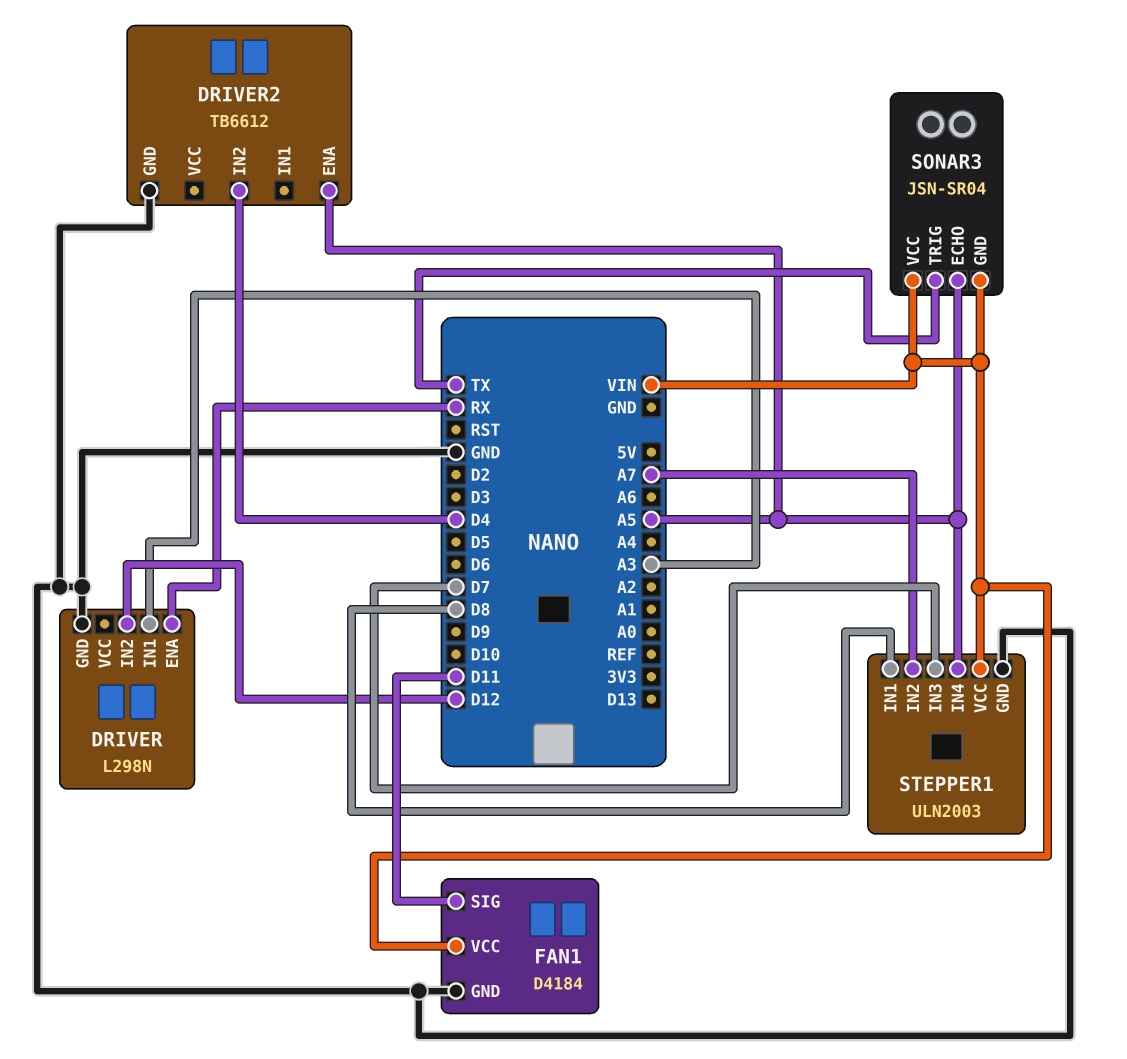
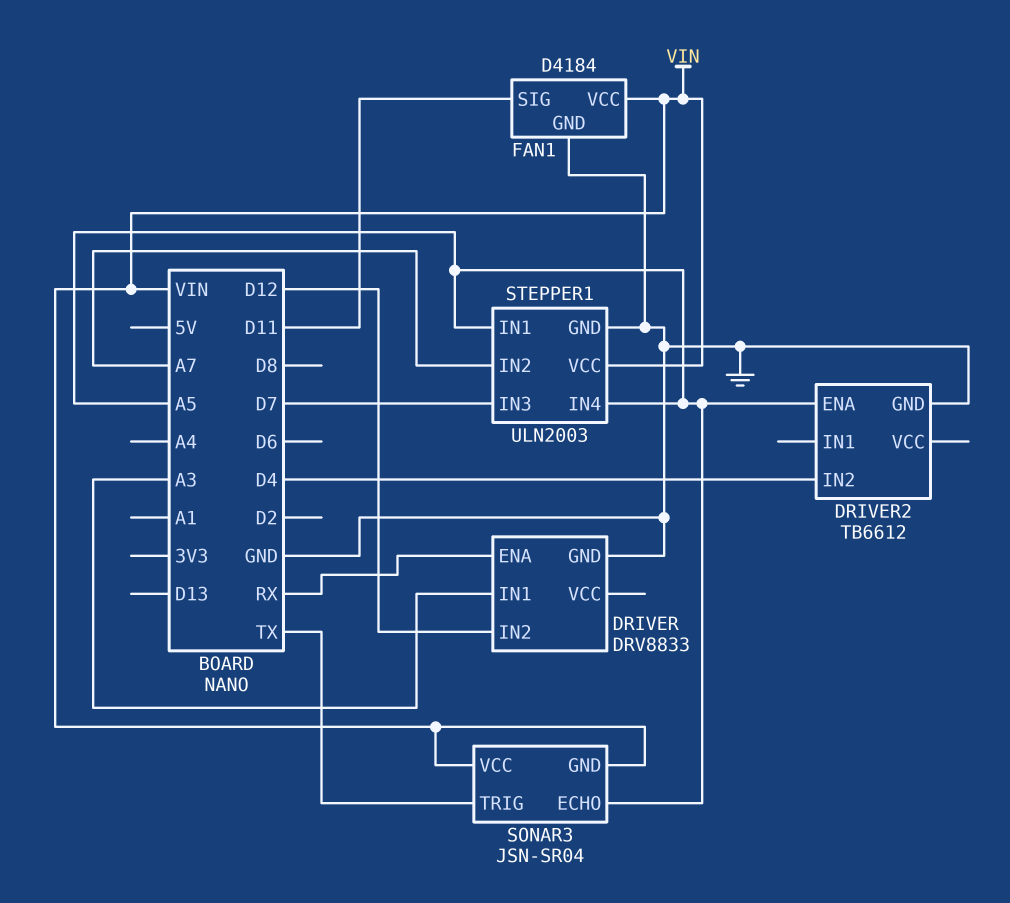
DRIVER: L298N -> DRV8833
STEPPER1 pin IN1: D8 -> A5

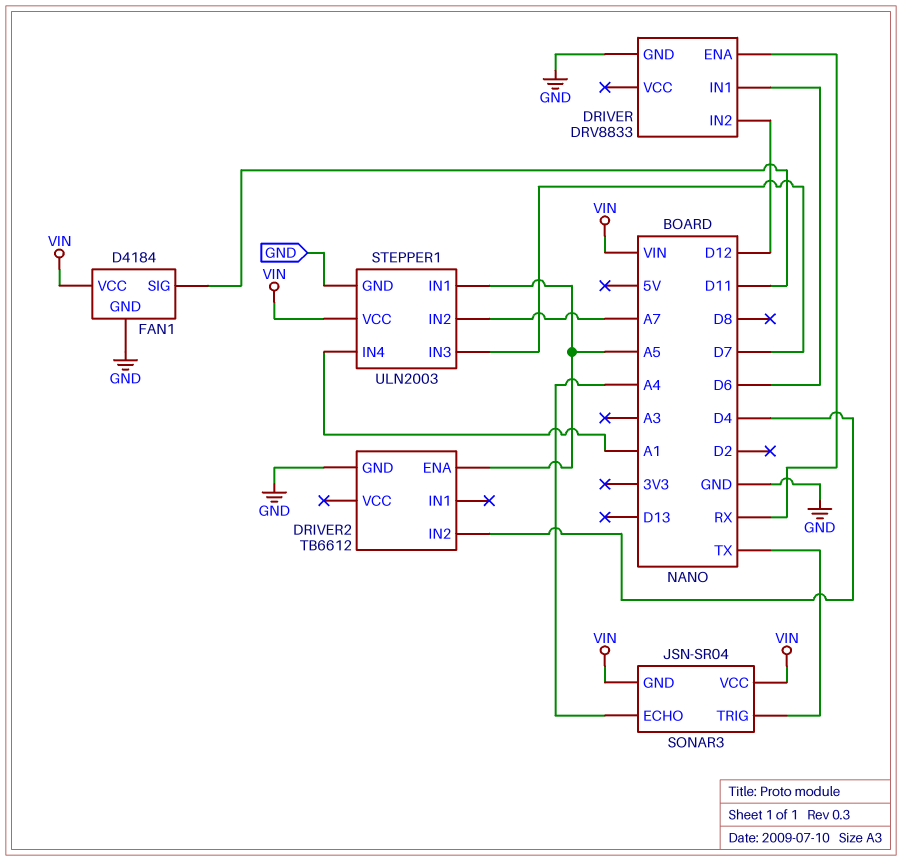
DRIVER pin IN1: A3 -> D6
SONAR3 pin ECHO: A5 -> A4
STEPPER1 pin IN4: A5 -> A1

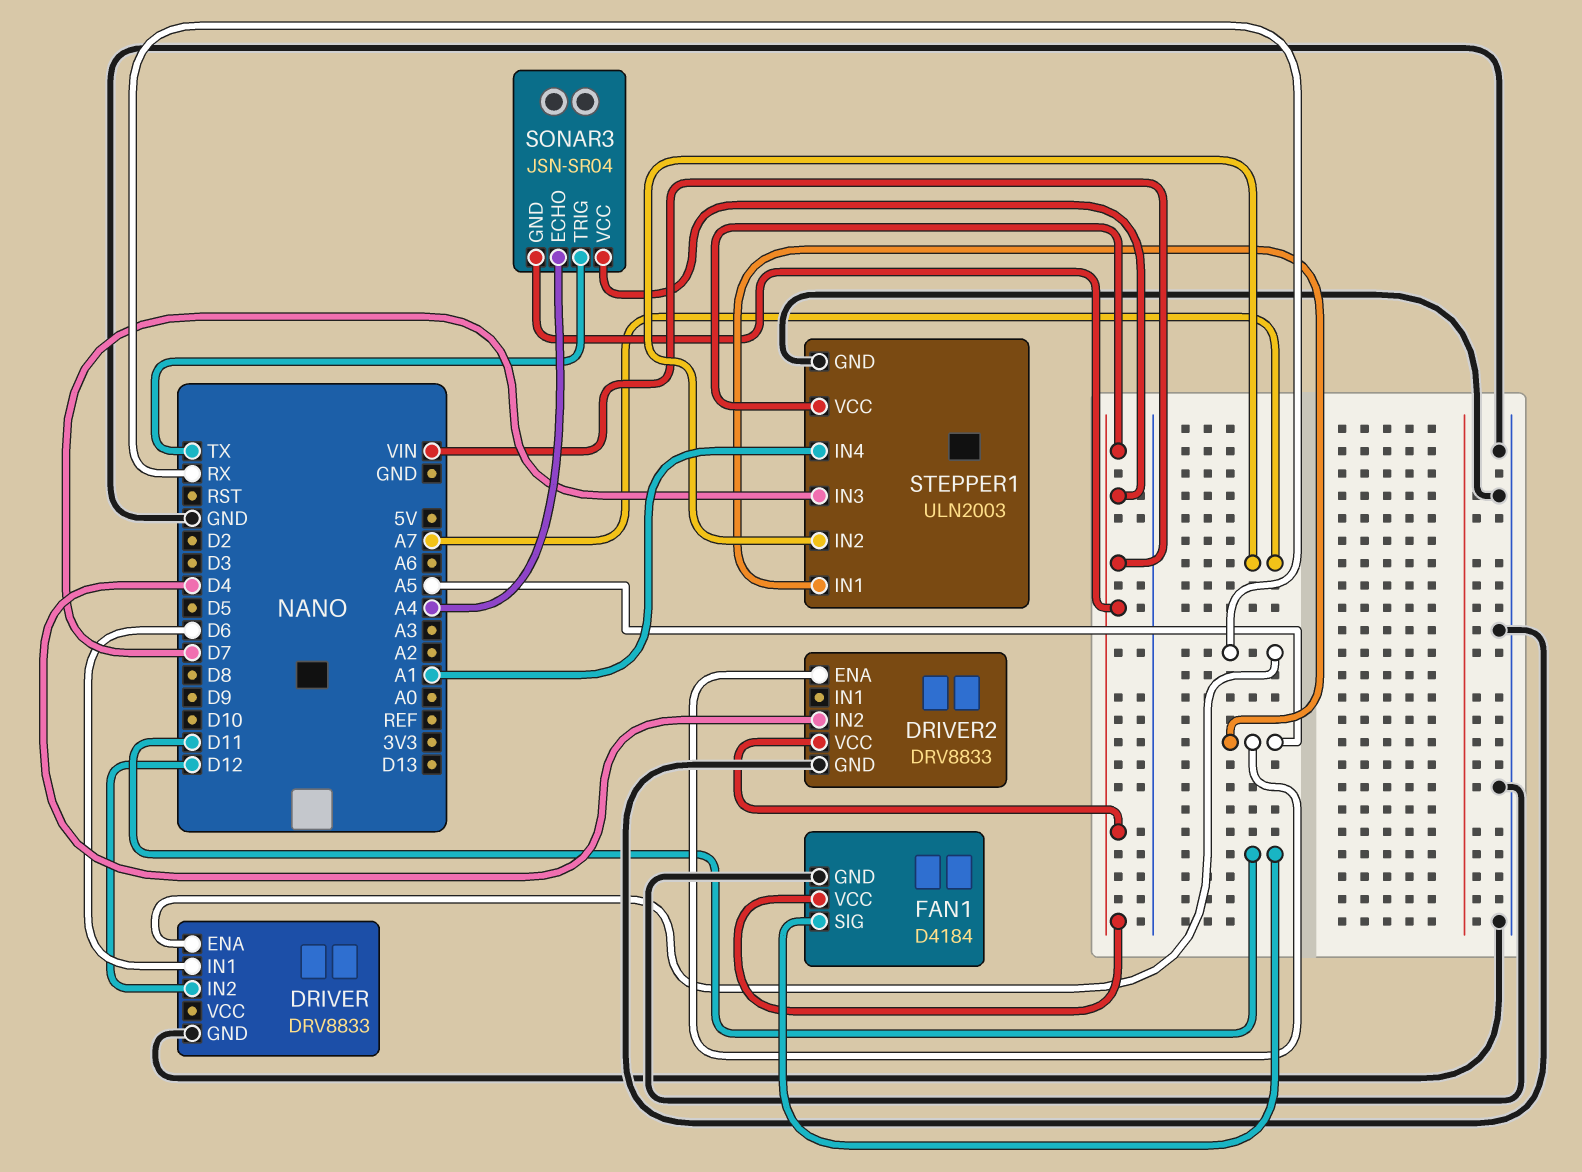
DRIVER2: TB6612 -> DRV8833
DRIVER2 pin VCC: none -> VIN

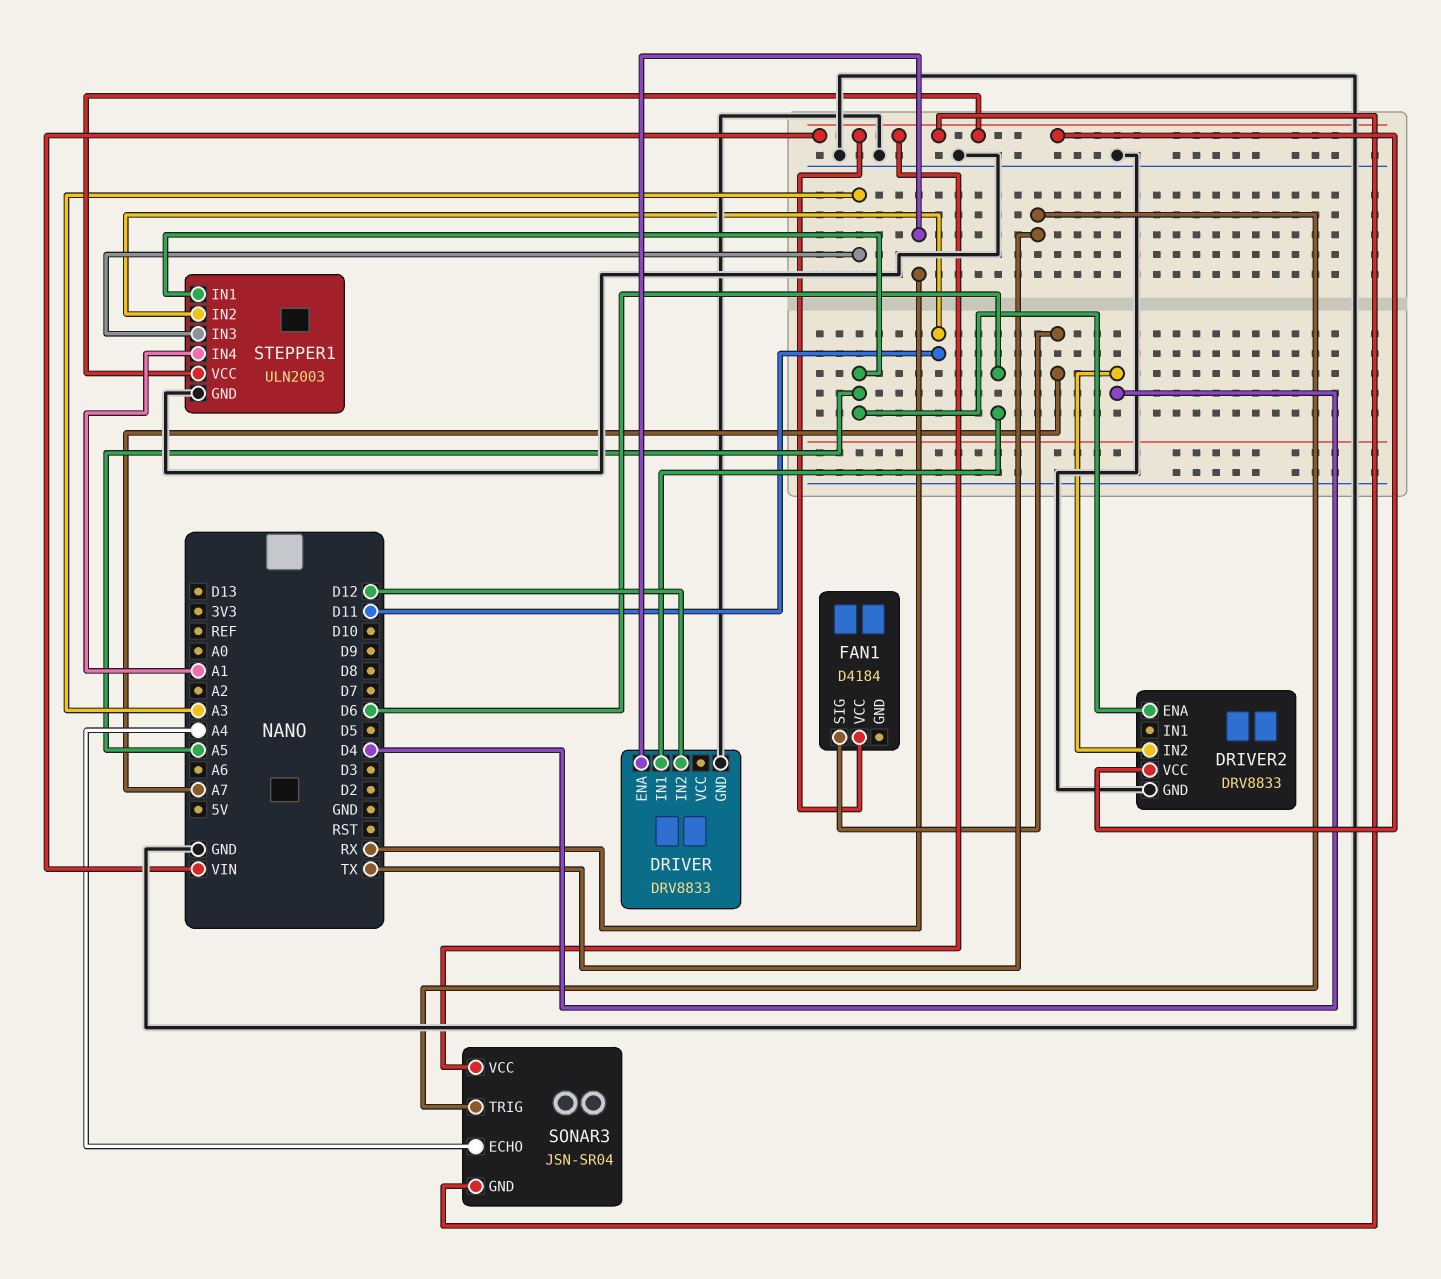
FAN1 pin GND: GND -> none
FAN1 pin SIG: D11 -> A7
STEPPER1 pin IN2: A7 -> D11
STEPPER1 pin IN3: D7 -> A3

